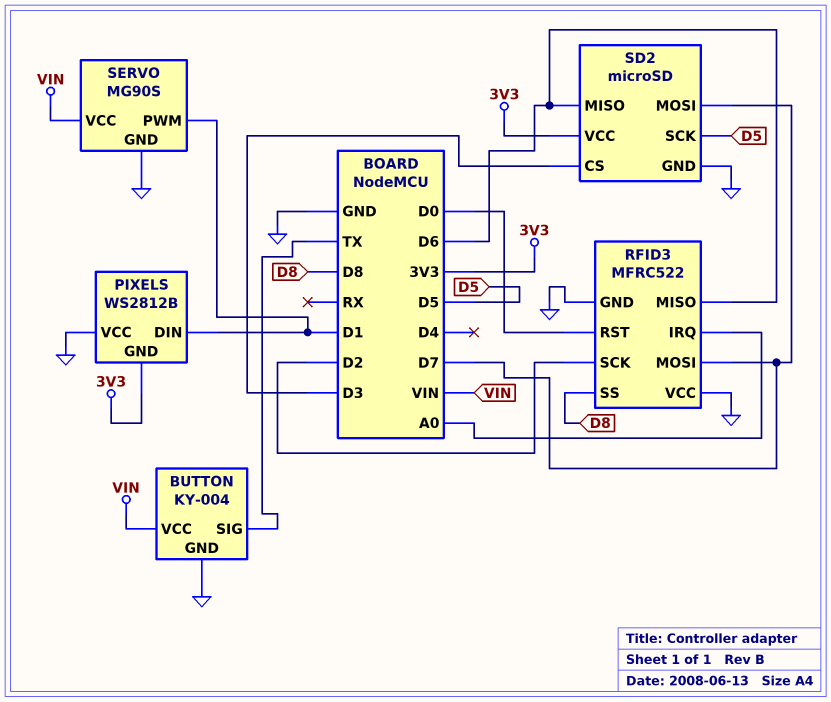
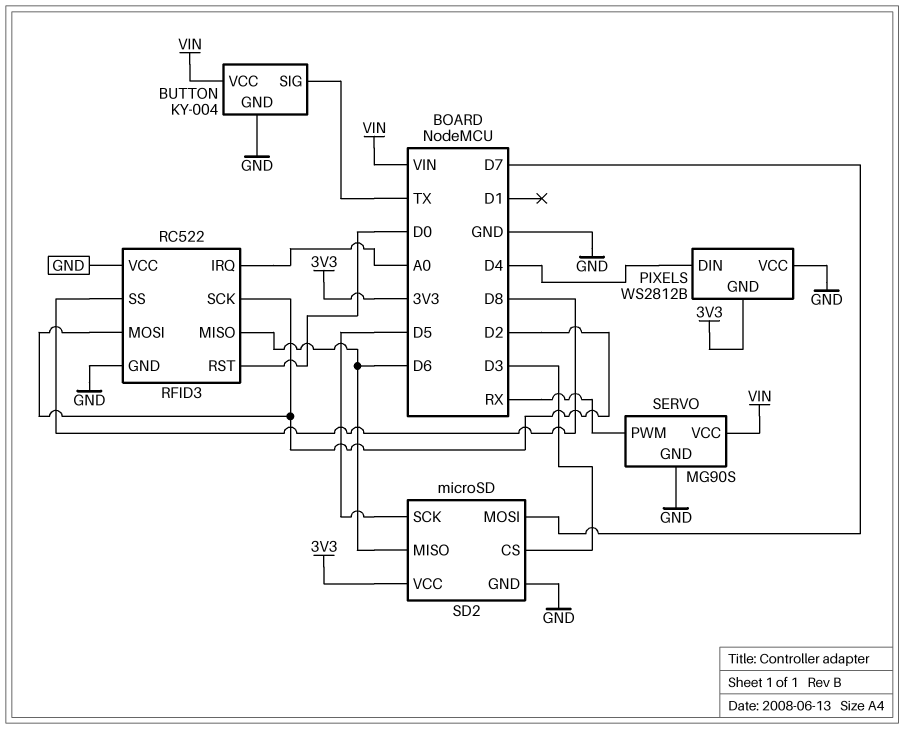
PIXELS pin DIN: D1 -> D4
RFID3: MFRC522 -> RC522
RFID3 pin MOSI: D7 -> D2
SERVO pin PWM: D1 -> RX

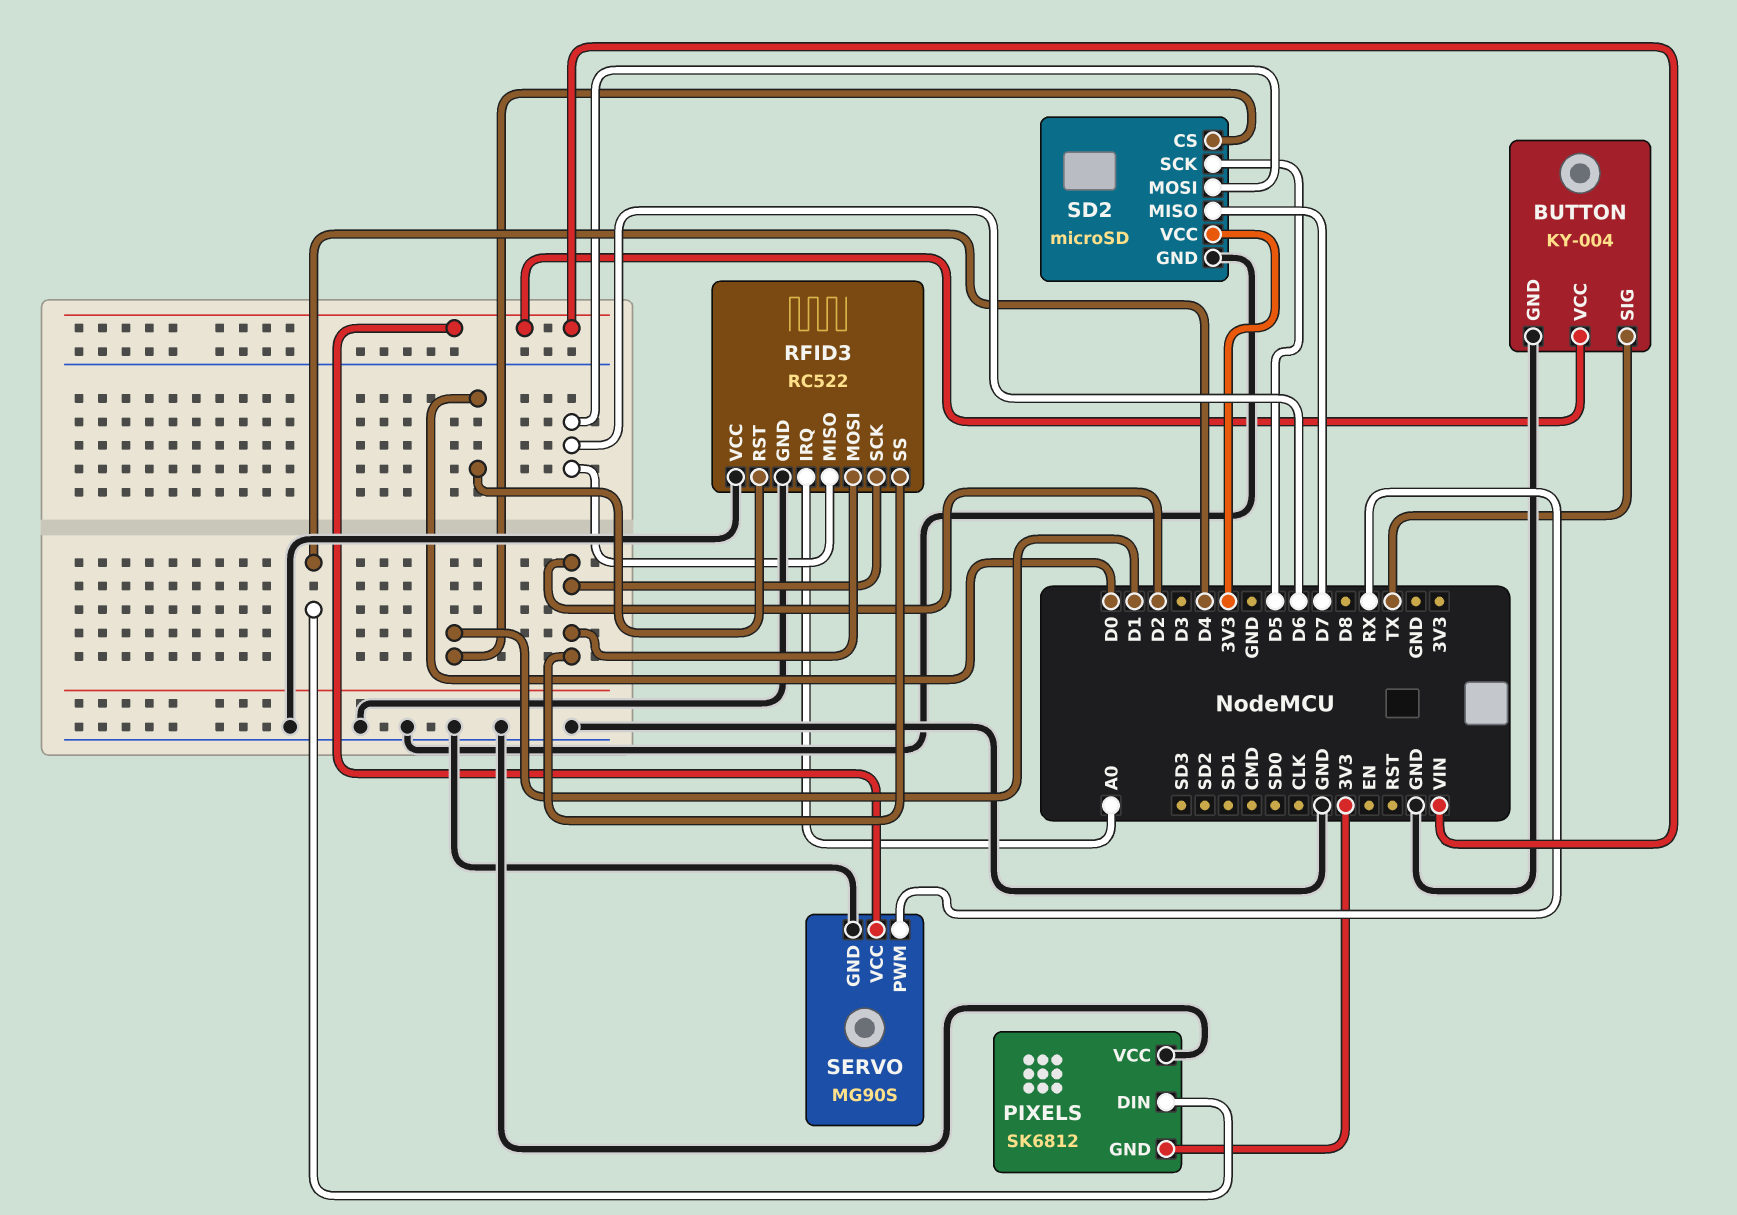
PIXELS: WS2812B -> SK6812
RFID3 pin SS: D8 -> D2
SD2 pin CS: D3 -> D1
SD2 pin MISO: D6 -> D7
SD2 pin MOSI: D7 -> D6

